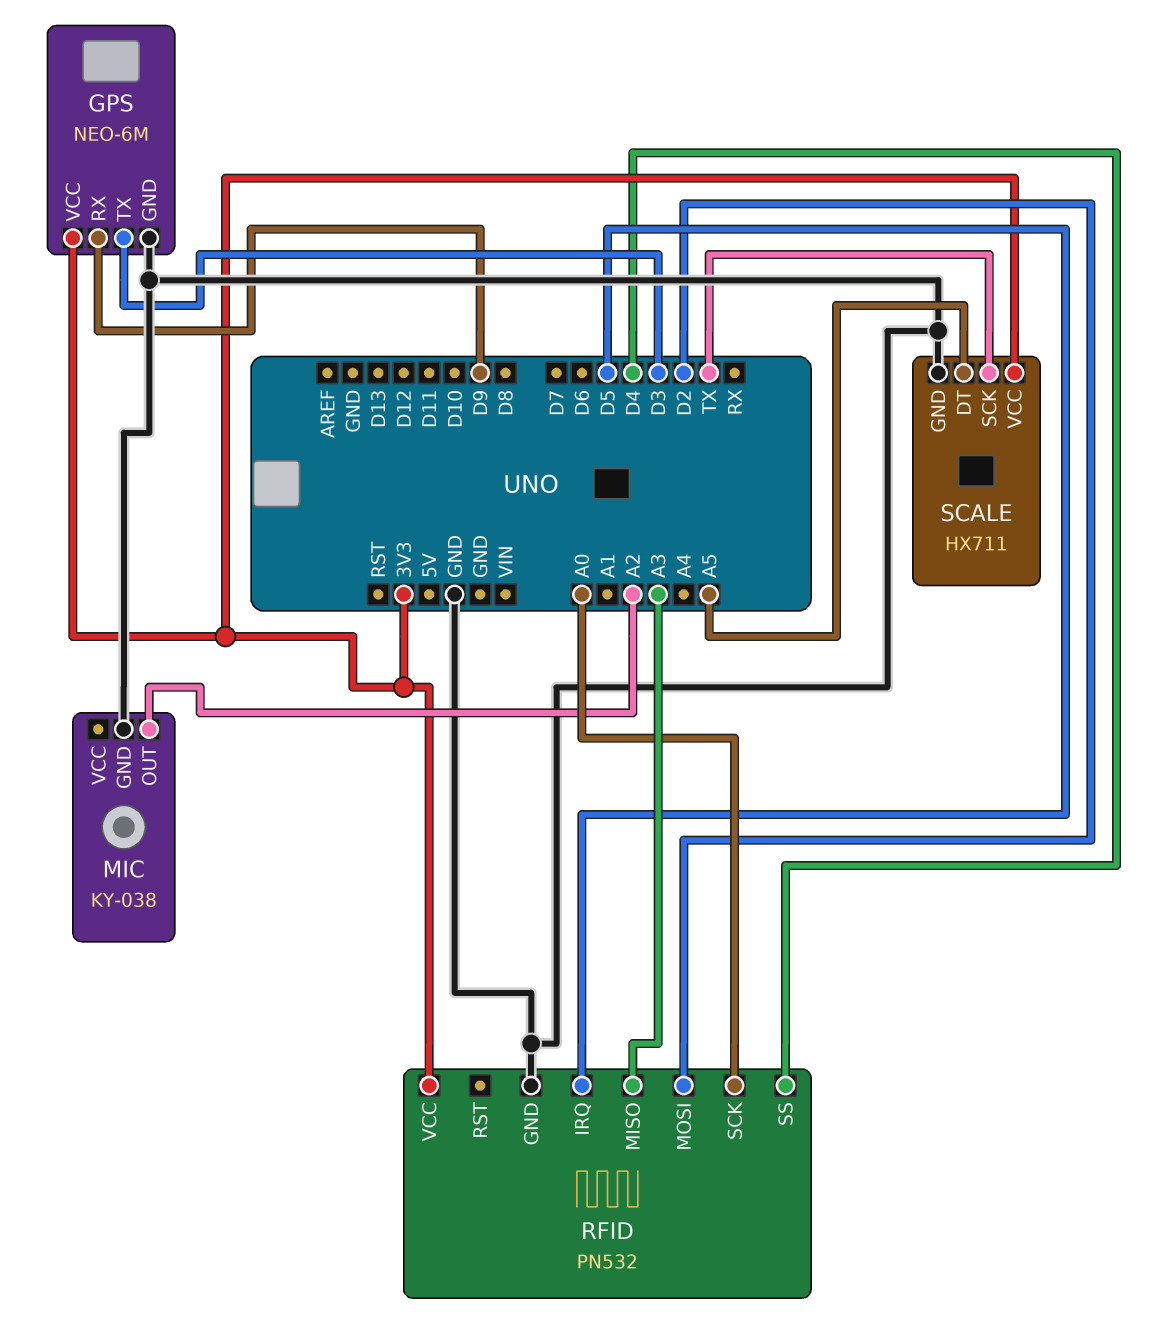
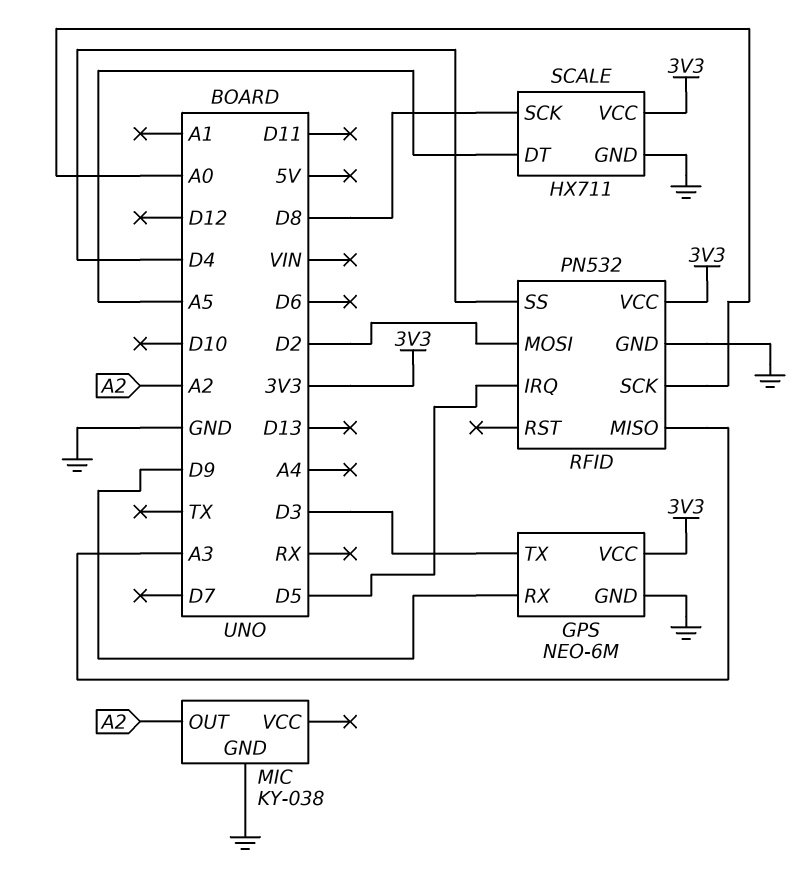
SCALE pin SCK: TX -> D8

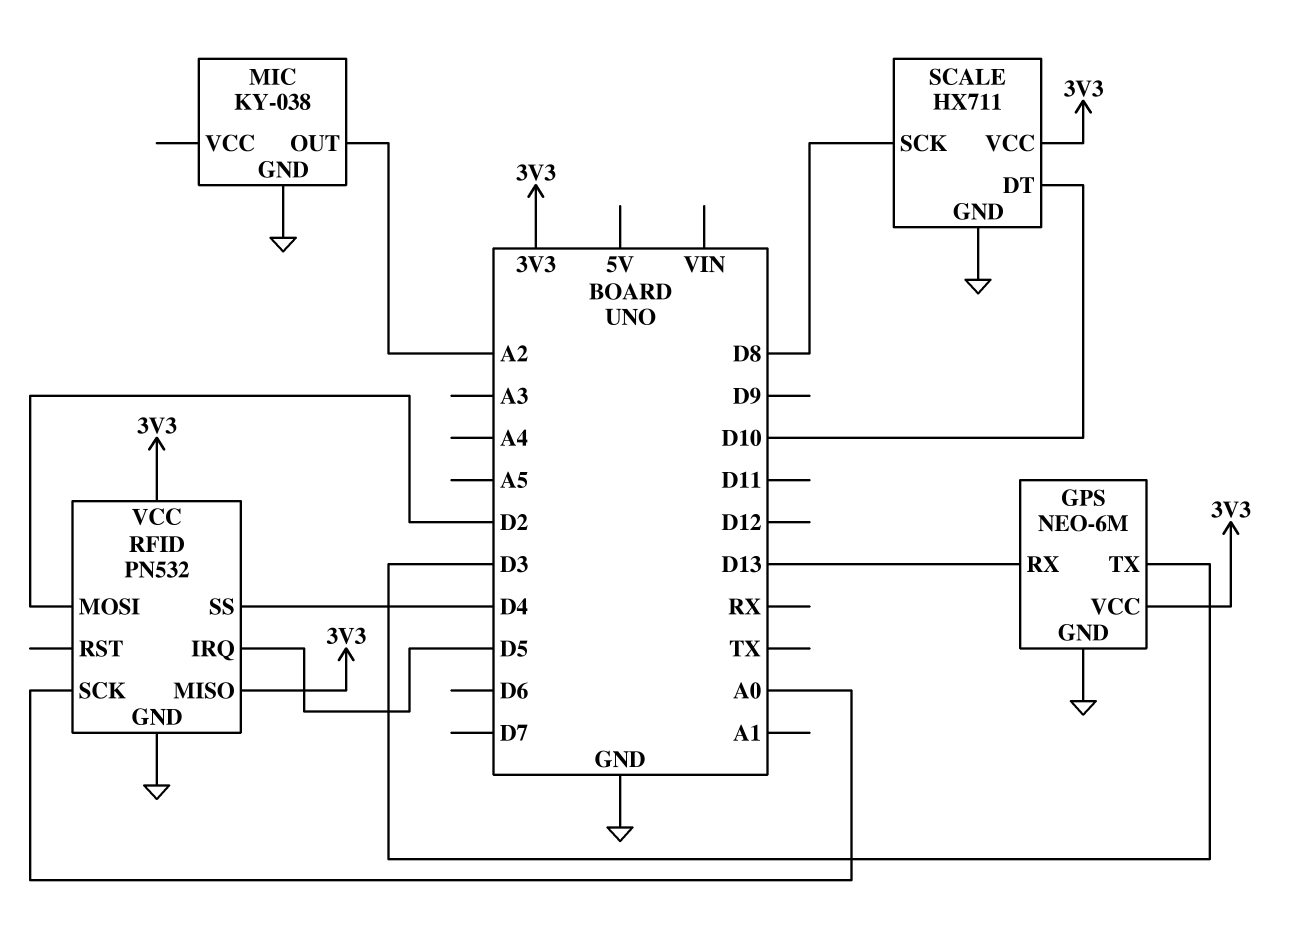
GPS pin RX: D9 -> D13
RFID pin MISO: A3 -> 3V3
SCALE pin DT: A5 -> D10

